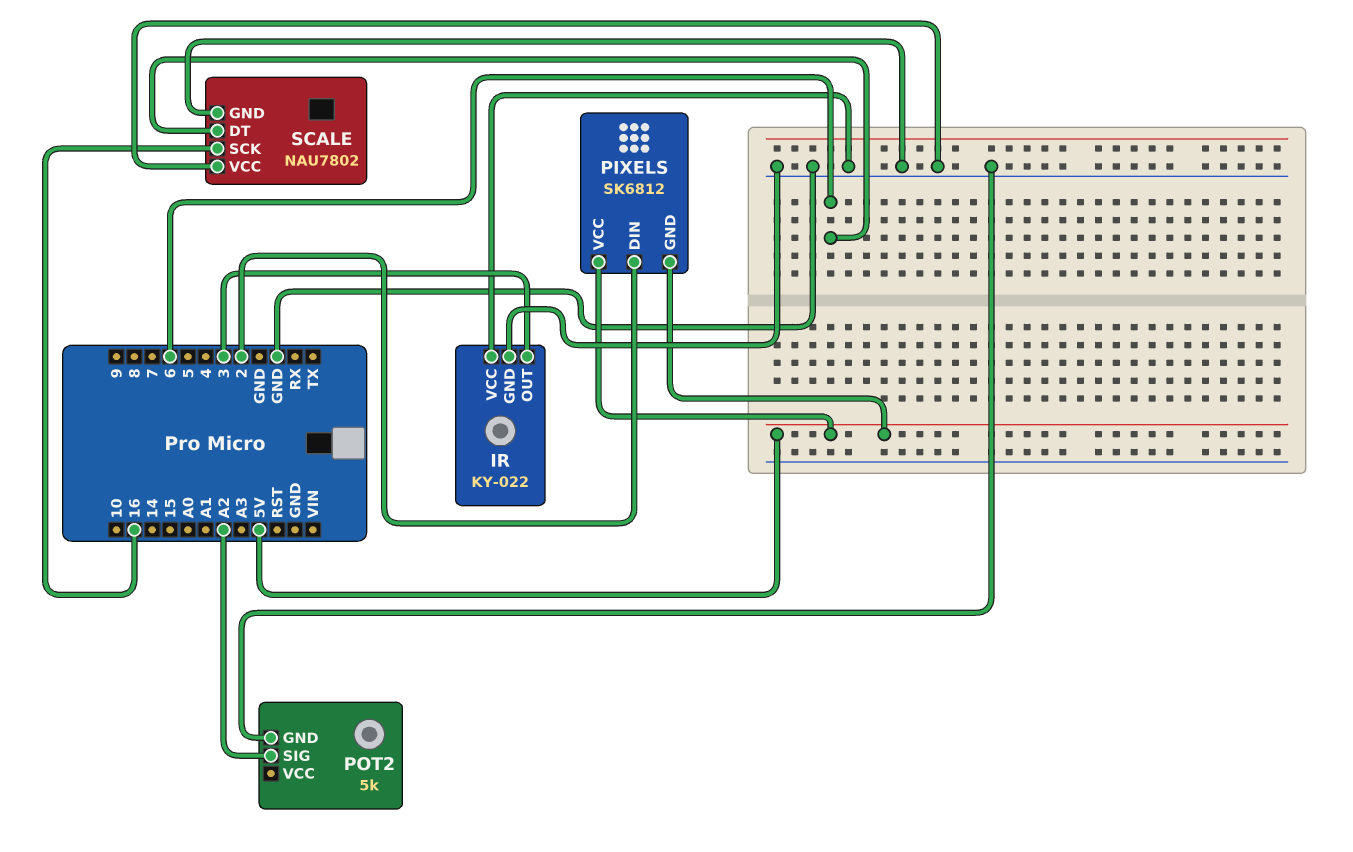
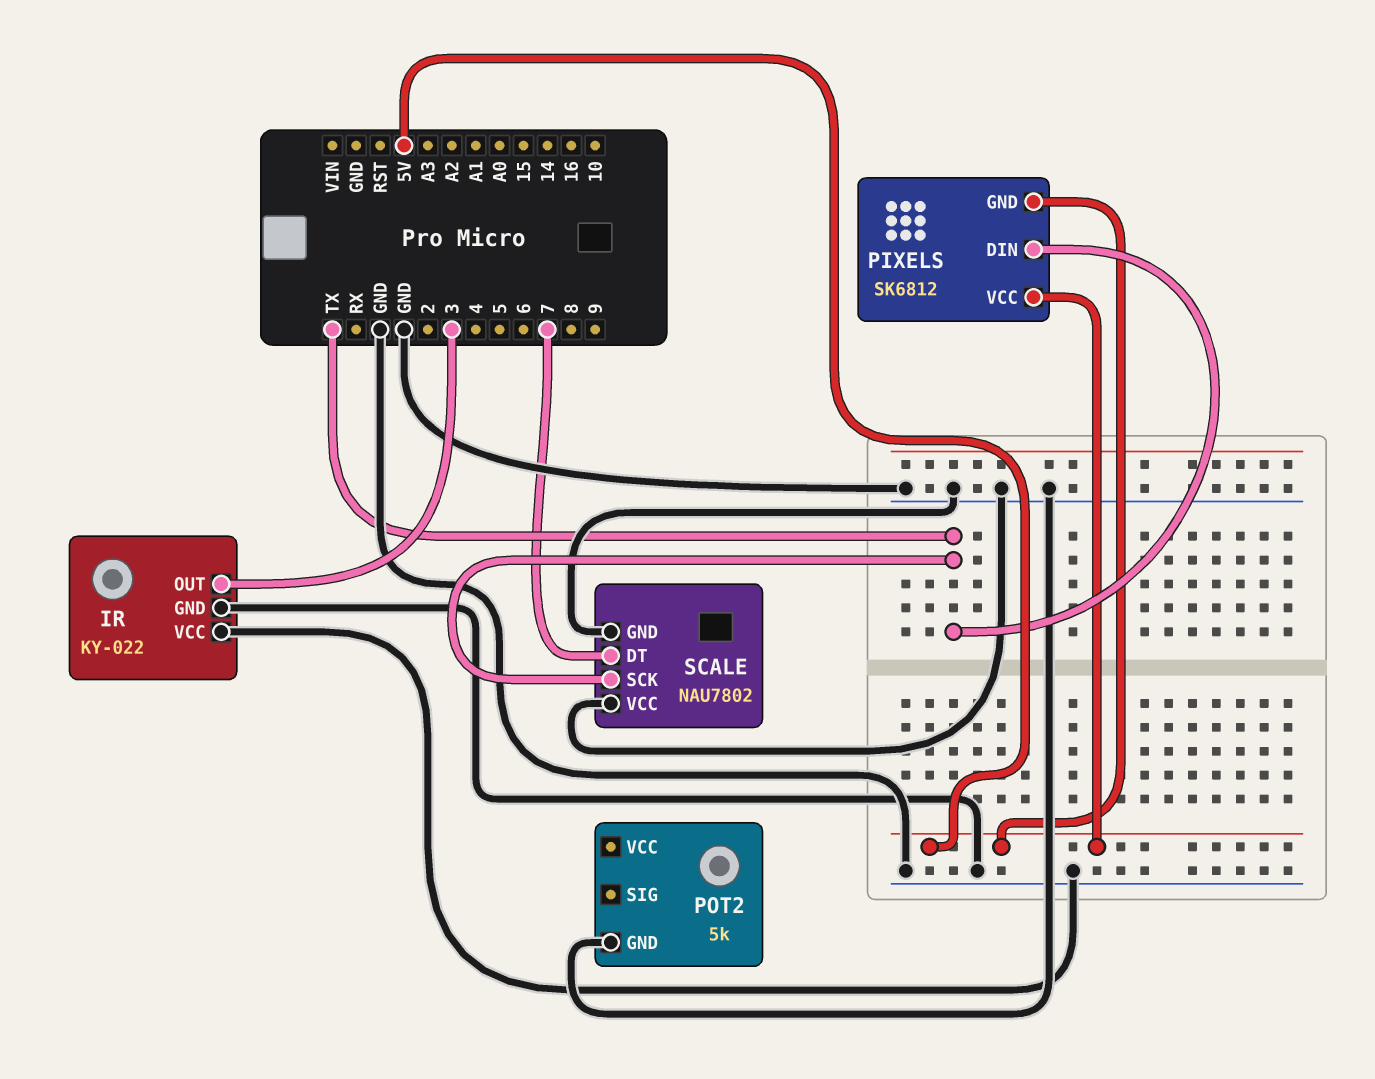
PIXELS pin DIN: 2 -> TX
POT2 pin SIG: A2 -> none
SCALE pin DT: 6 -> 7
SCALE pin SCK: 16 -> TX

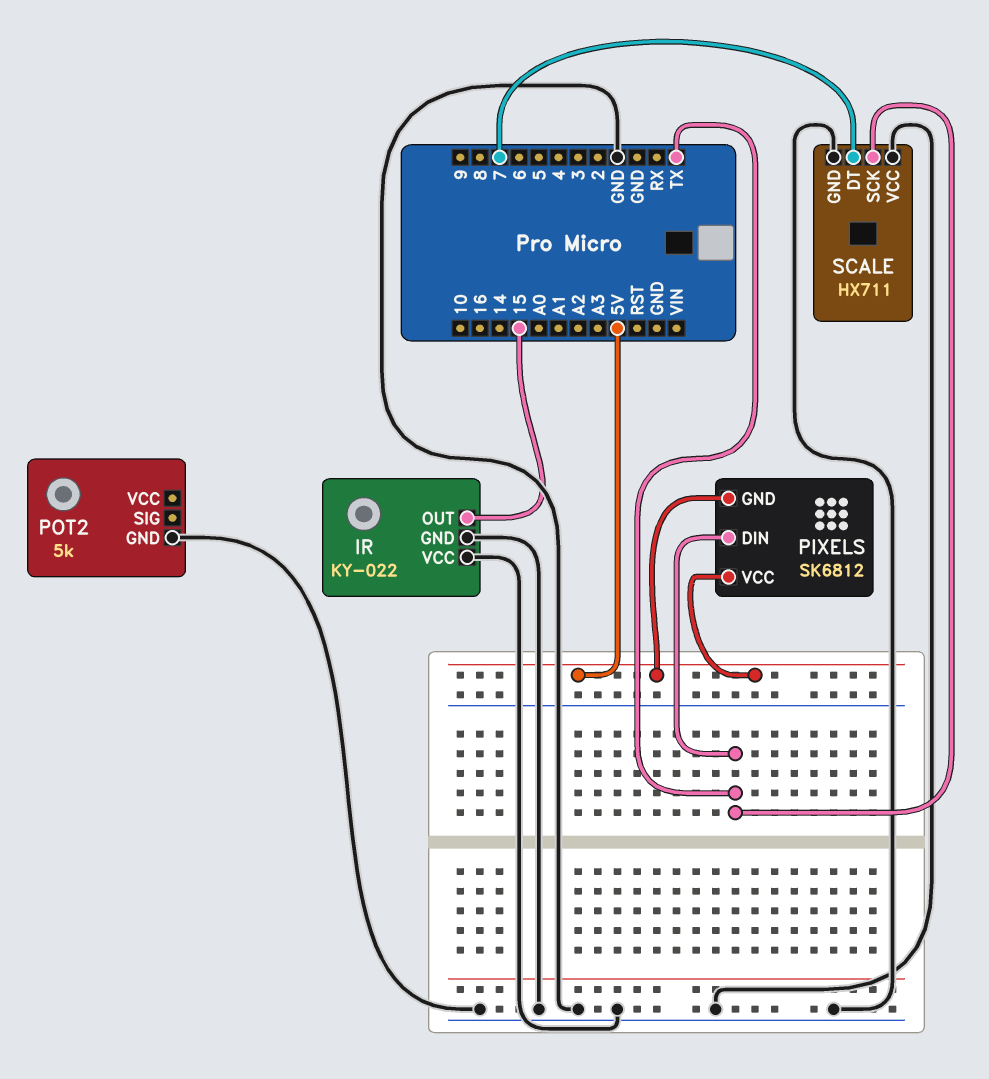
IR pin OUT: 3 -> 15
SCALE: NAU7802 -> HX711

